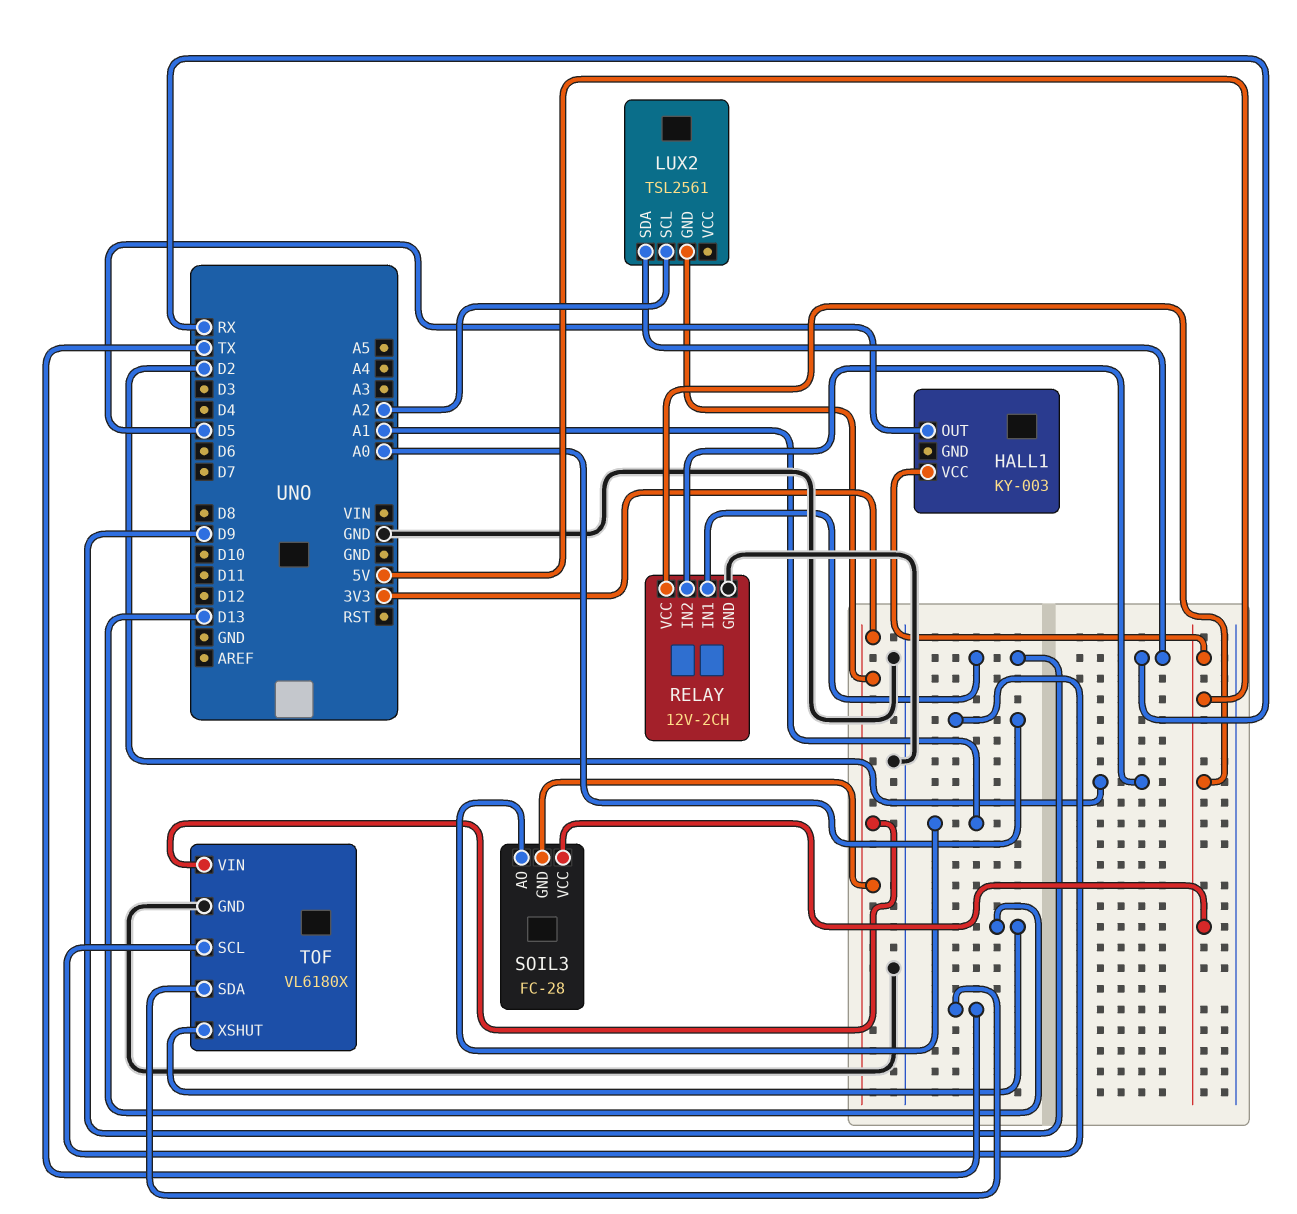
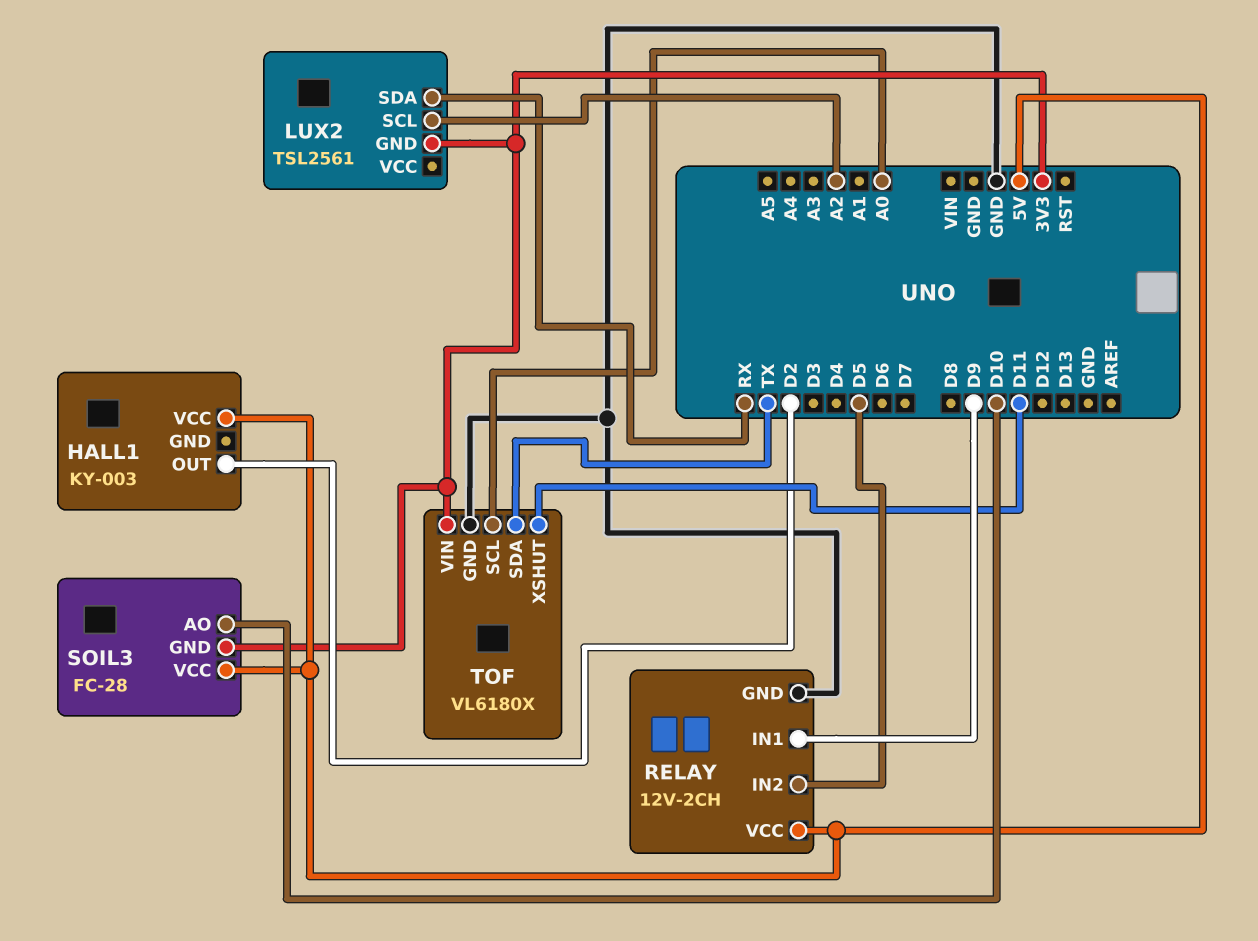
HALL1 pin OUT: D5 -> D2
RELAY pin IN2: D2 -> D5
SOIL3 pin AO: A1 -> D10
TOF pin XSHUT: D13 -> D11

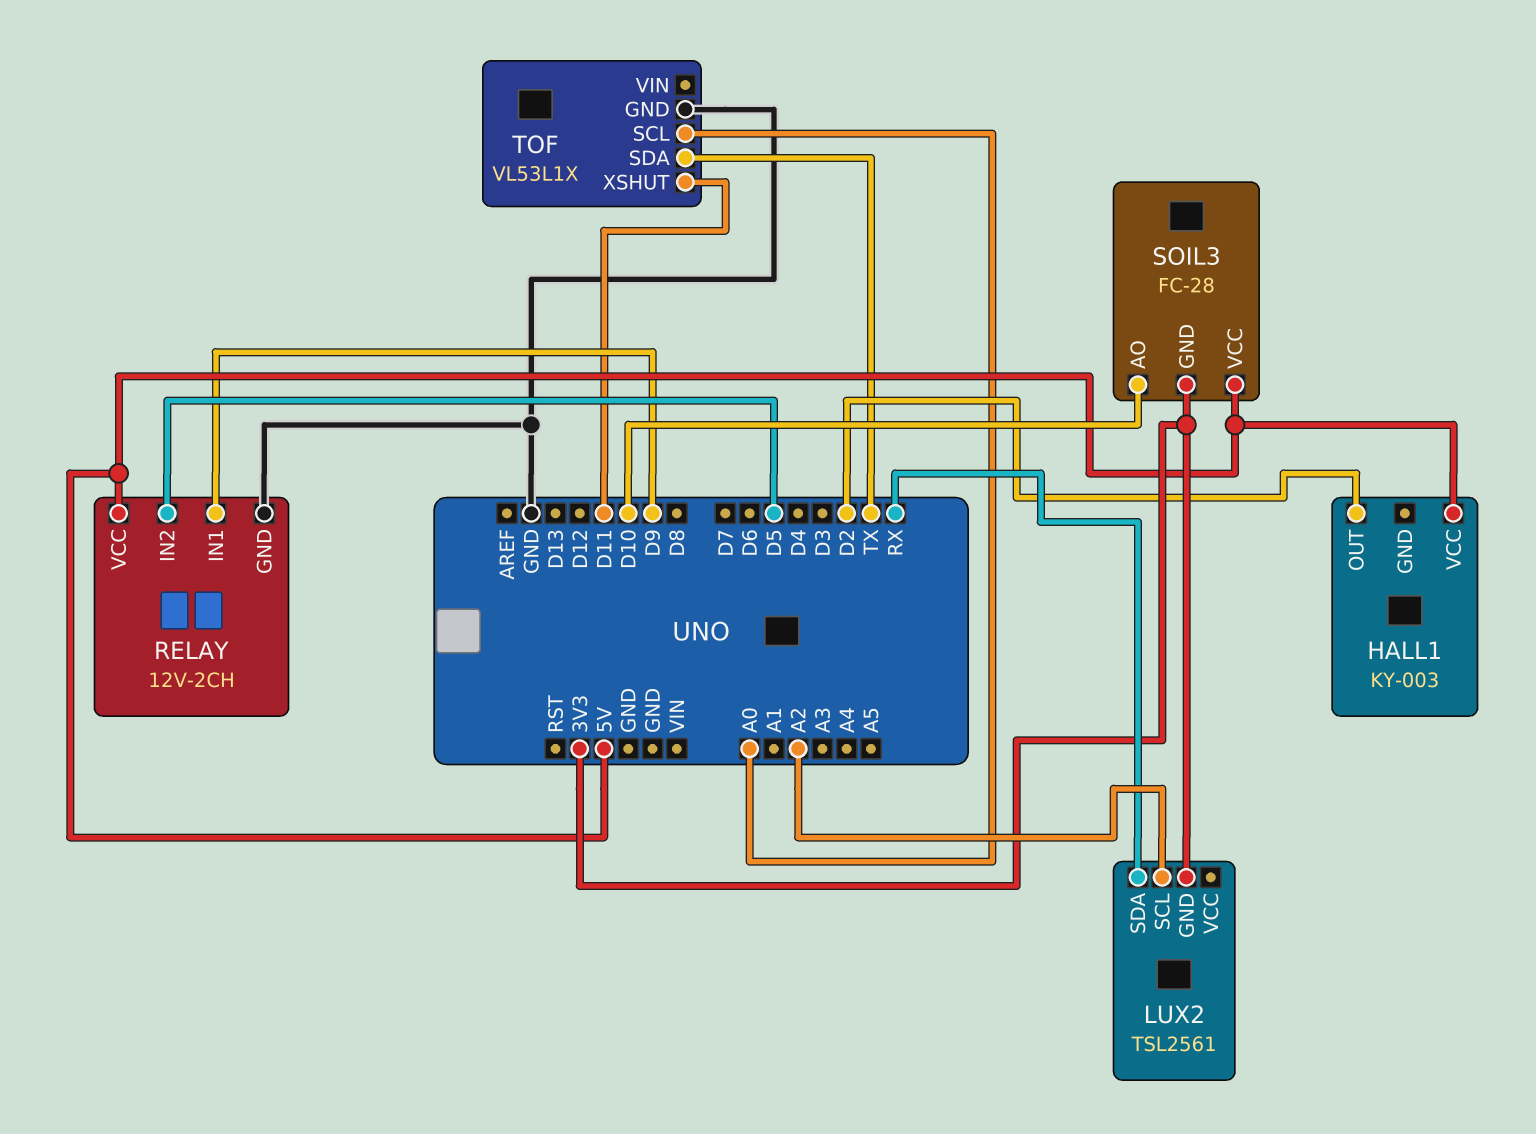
TOF: VL6180X -> VL53L1X
TOF pin VIN: 3V3 -> none

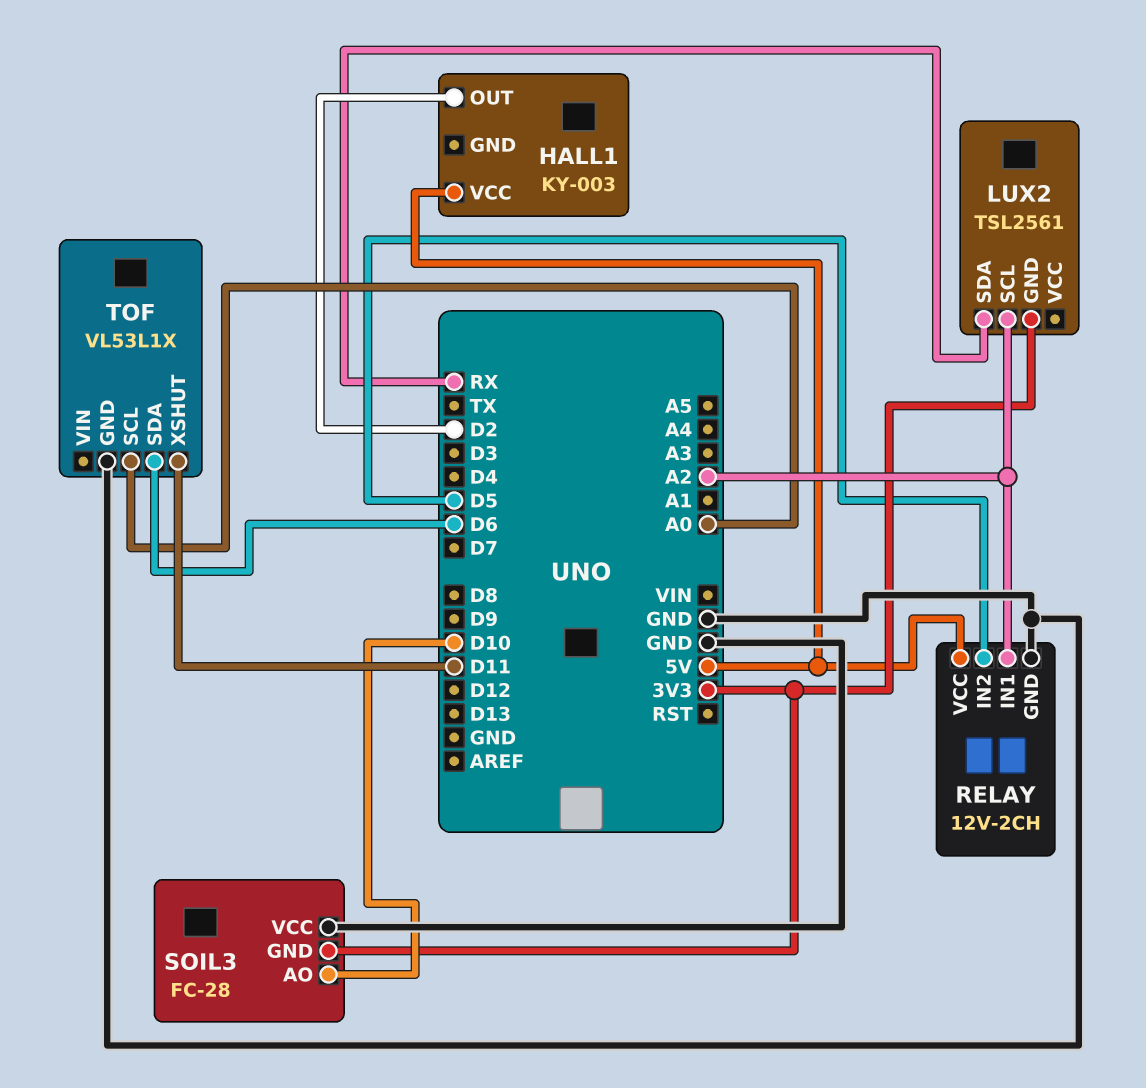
RELAY pin IN1: D9 -> A2
SOIL3 pin VCC: 5V -> GND
TOF pin SDA: TX -> D6

